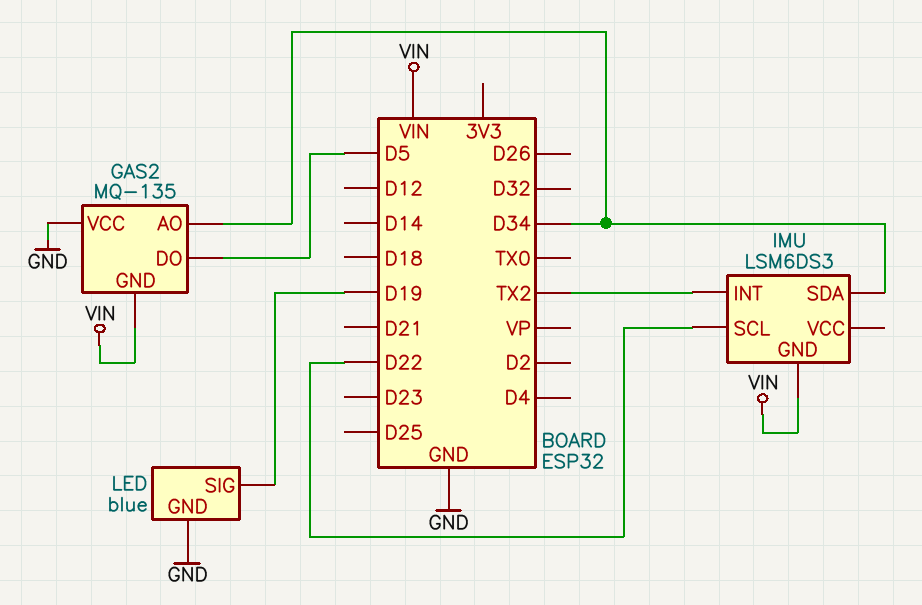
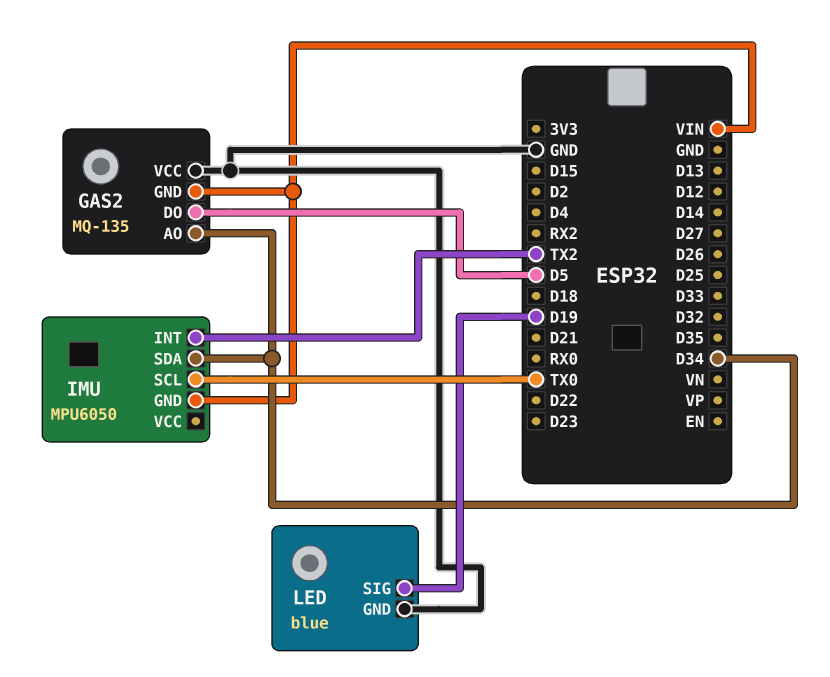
IMU: LSM6DS3 -> MPU6050
IMU pin SCL: D22 -> TX0

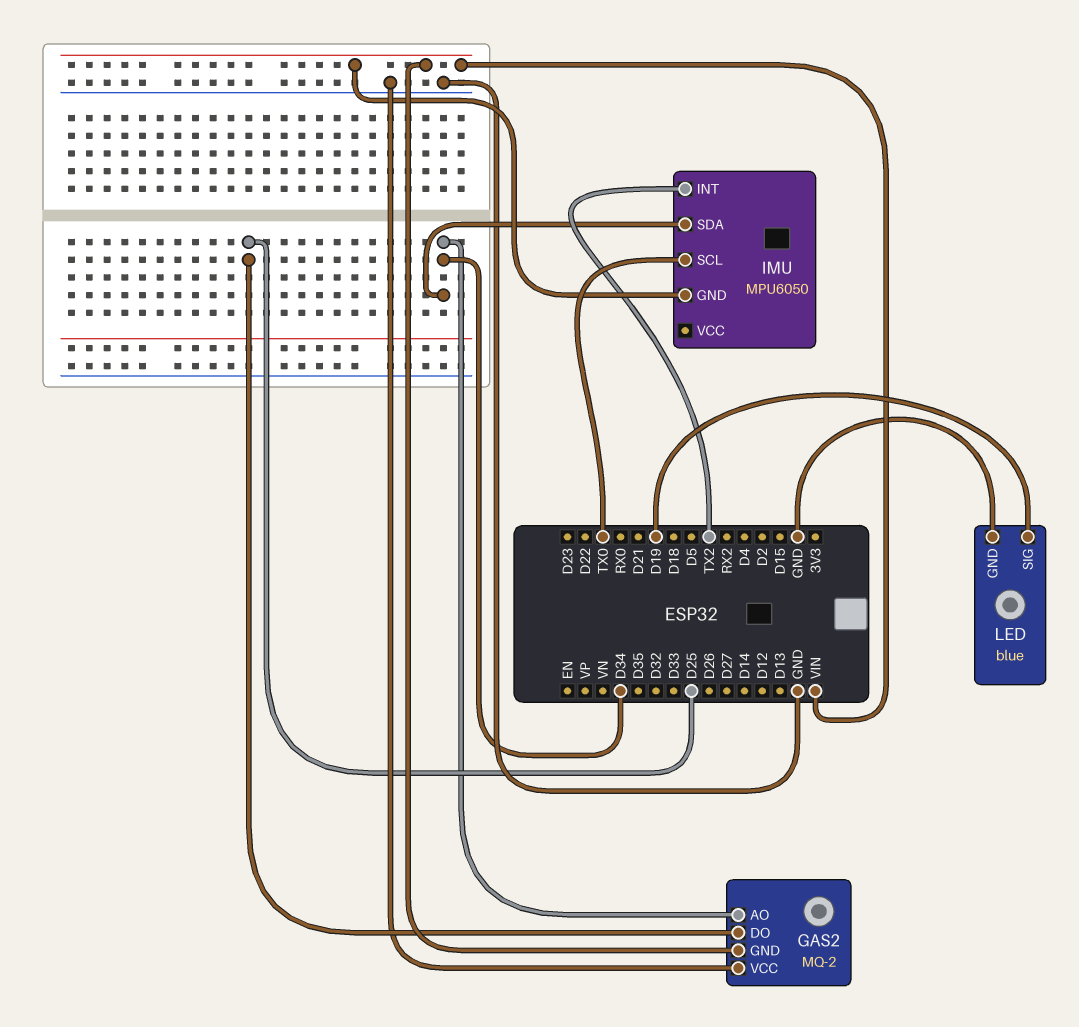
GAS2: MQ-135 -> MQ-2
GAS2 pin DO: D5 -> D25

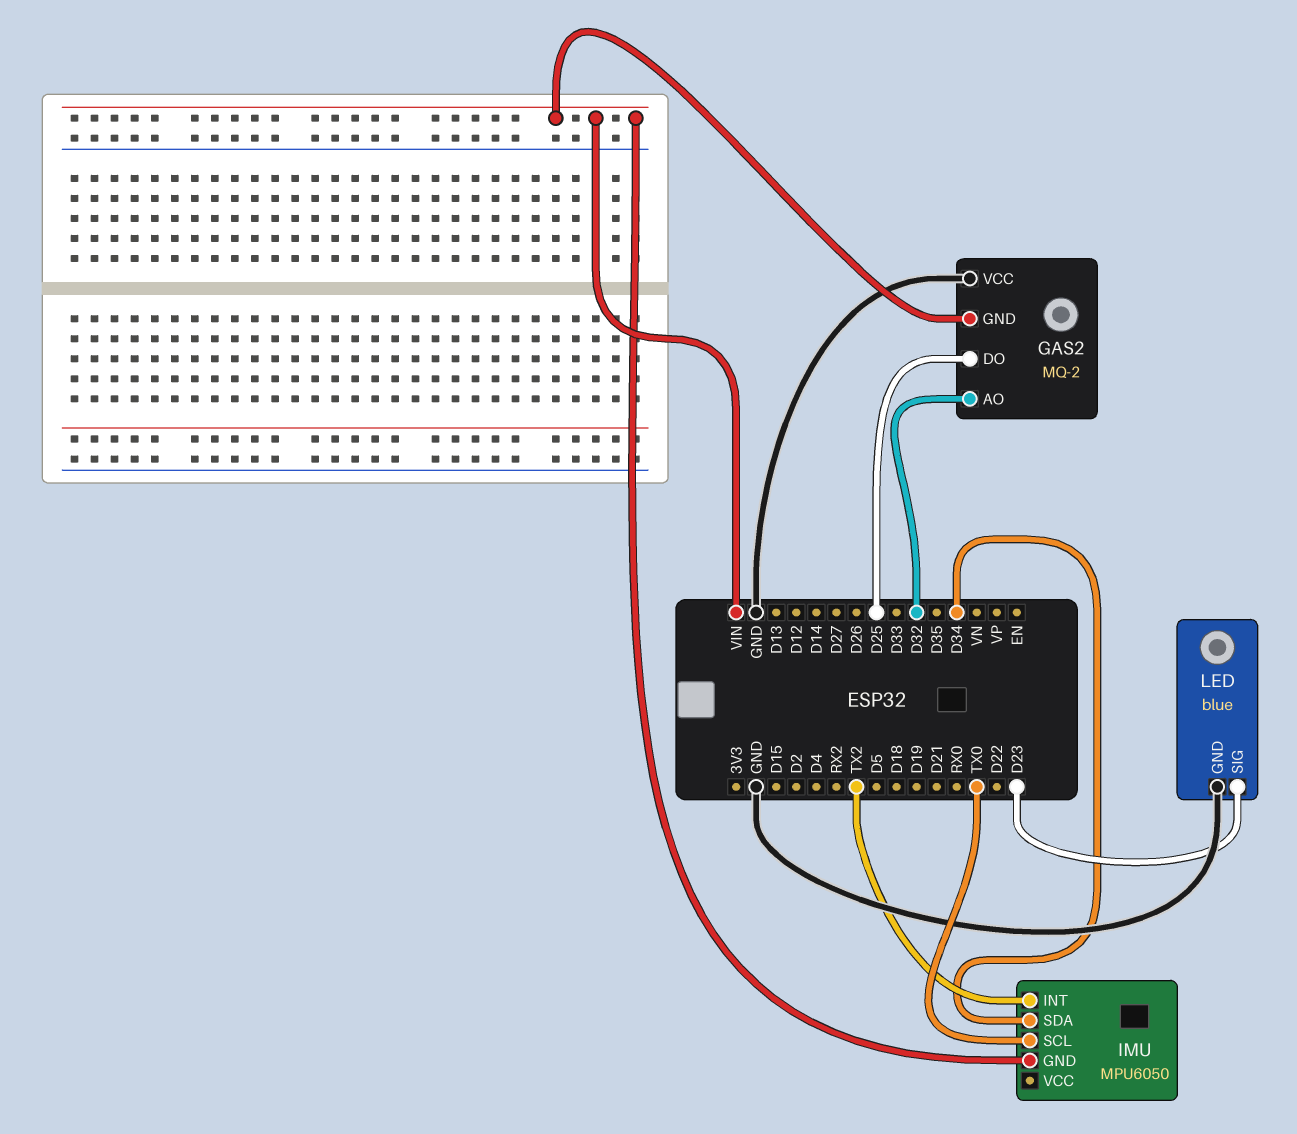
GAS2 pin AO: D34 -> D32
LED pin SIG: D19 -> D23

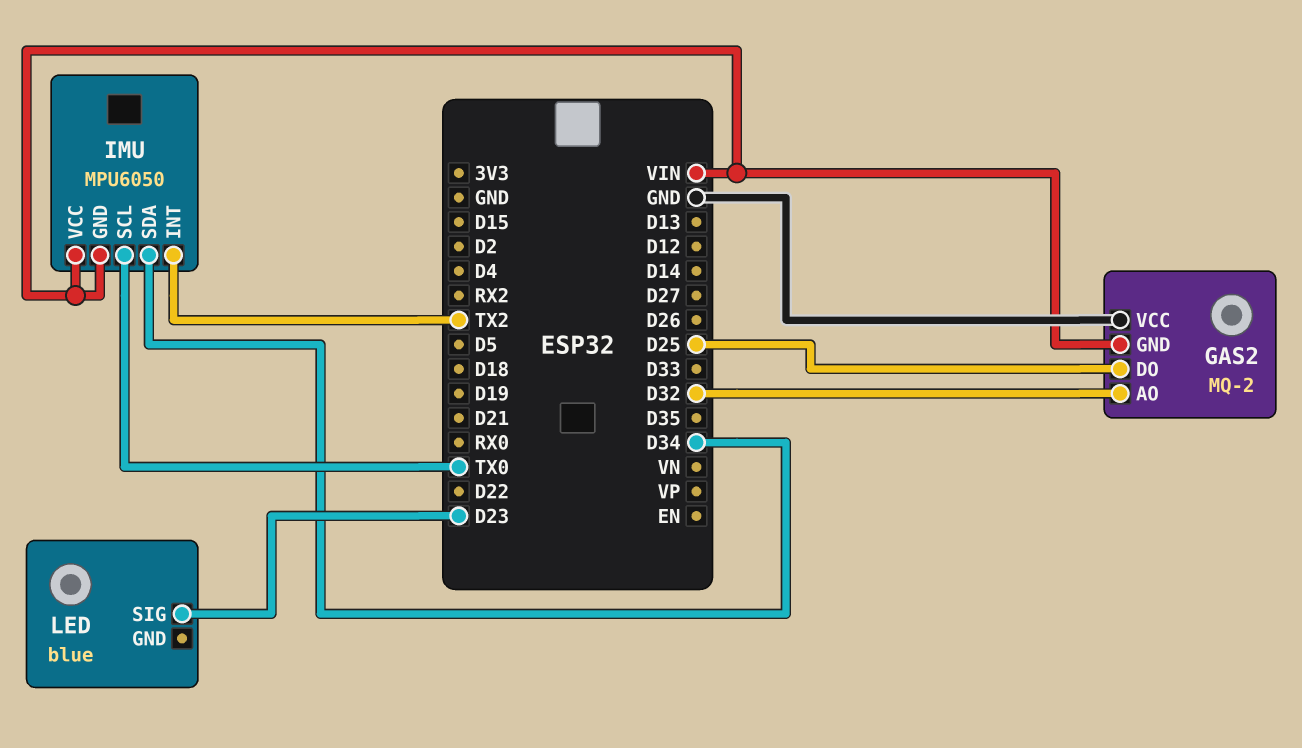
IMU pin VCC: none -> VIN
LED pin GND: GND -> none

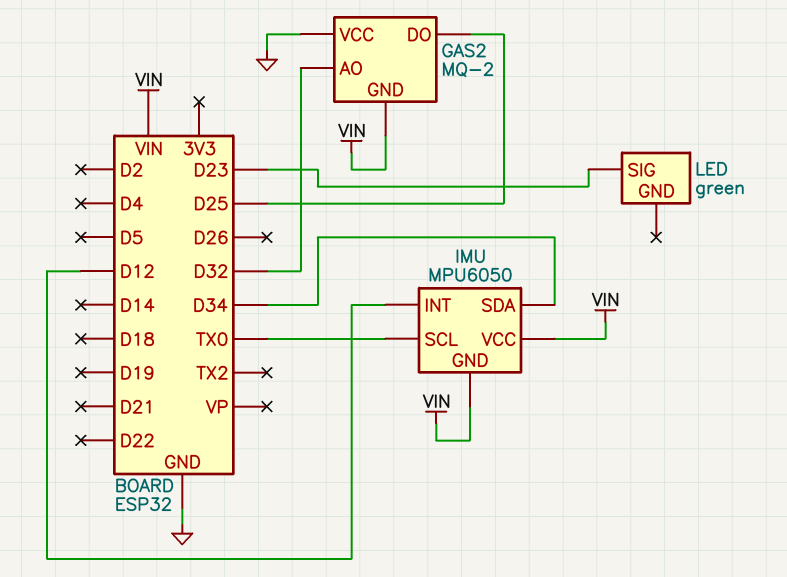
IMU pin INT: TX2 -> D12
LED: blue -> green

